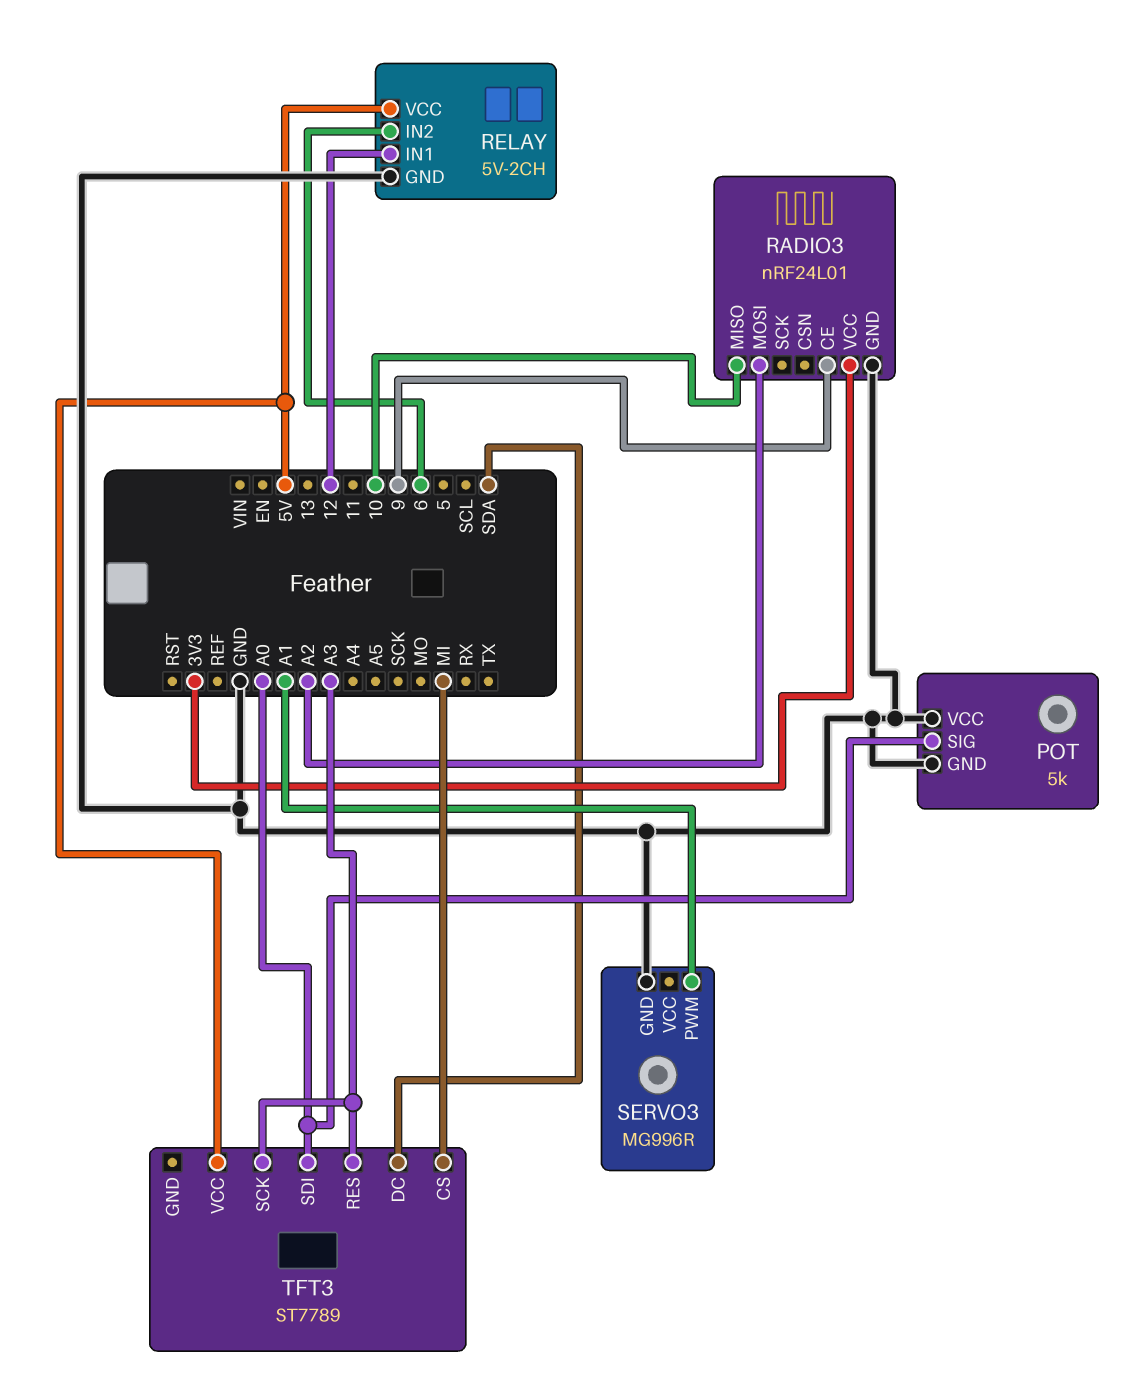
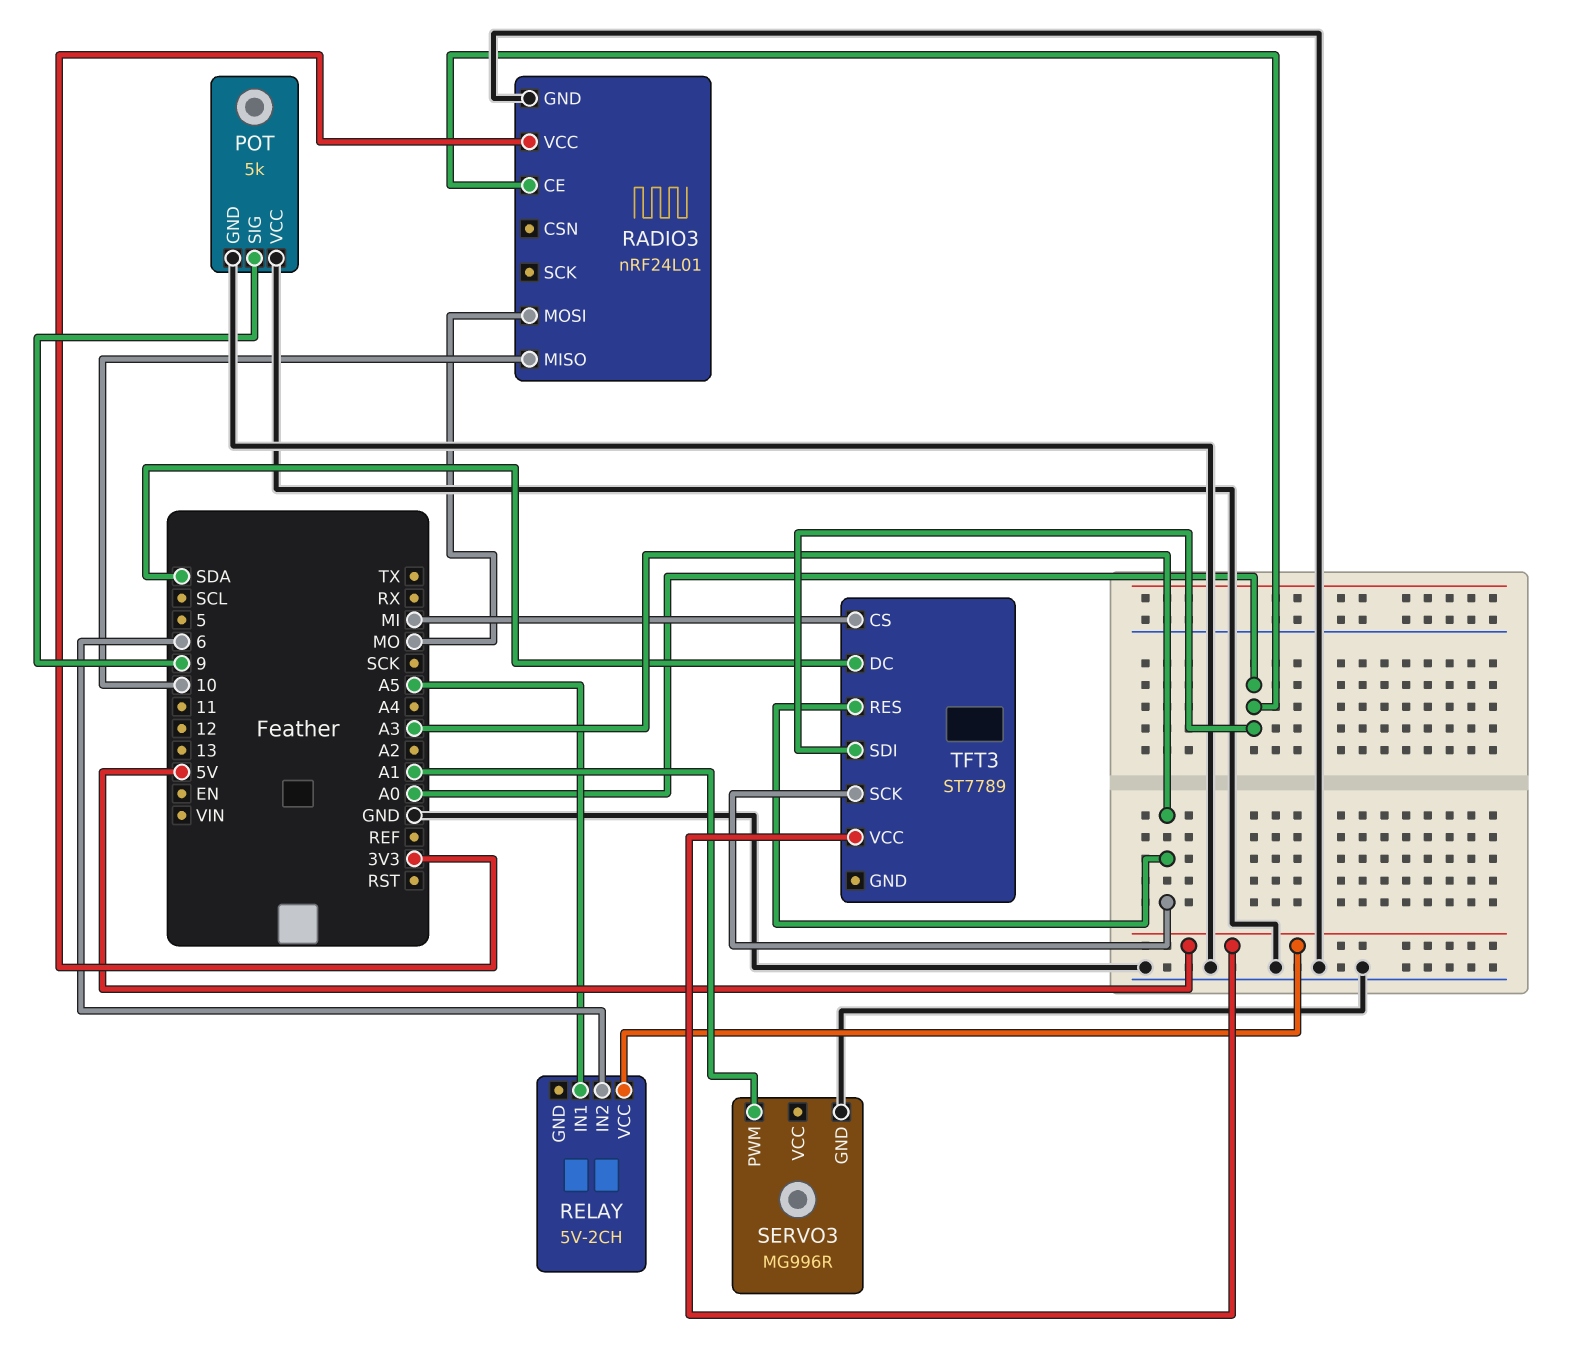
POT pin SIG: A0 -> 9
RADIO3 pin CE: 9 -> A0
RADIO3 pin MOSI: A2 -> MO
RELAY pin GND: GND -> none
RELAY pin IN1: 12 -> A5

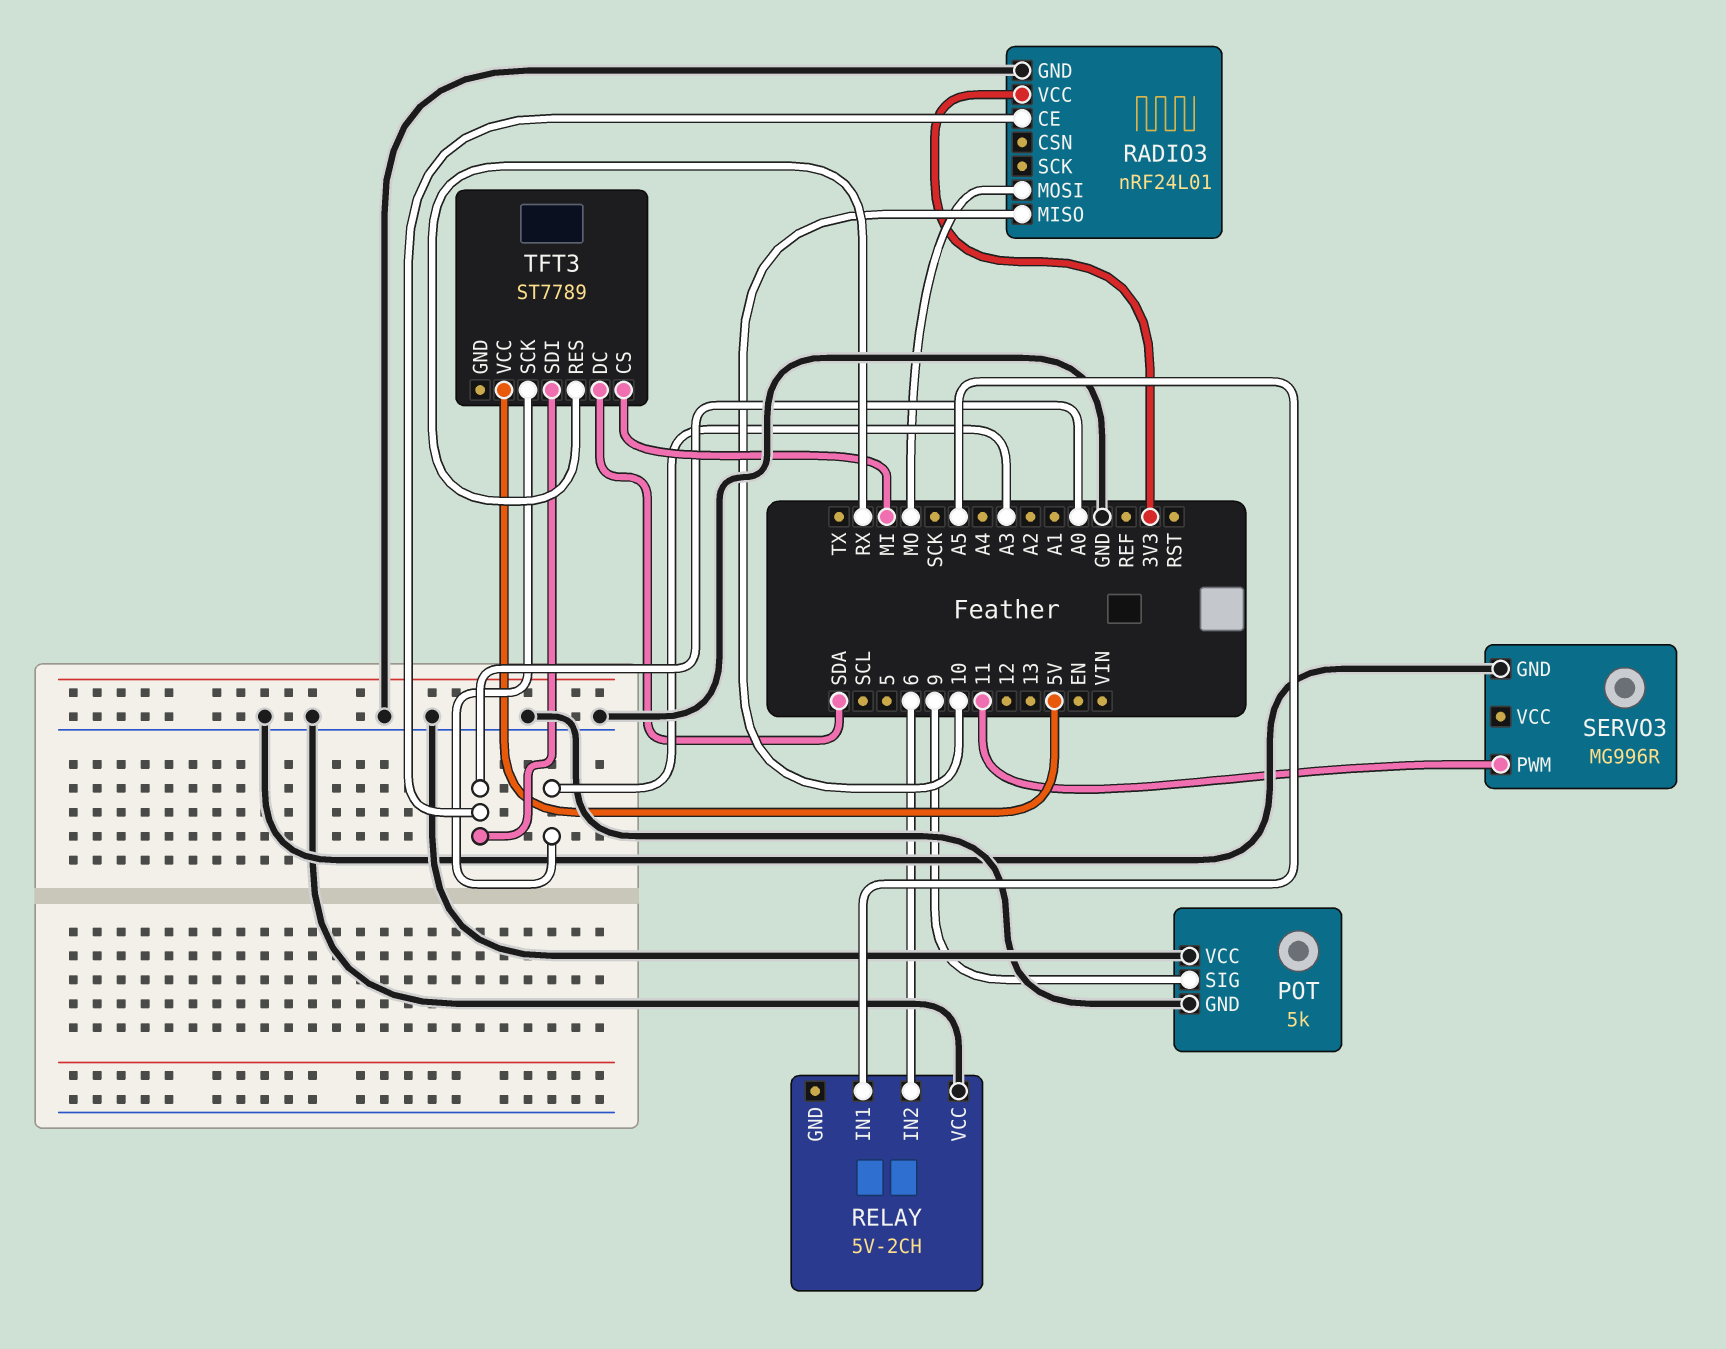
RELAY pin VCC: 5V -> GND
SERVO3 pin PWM: A1 -> 11
TFT3 pin RES: A3 -> RX

